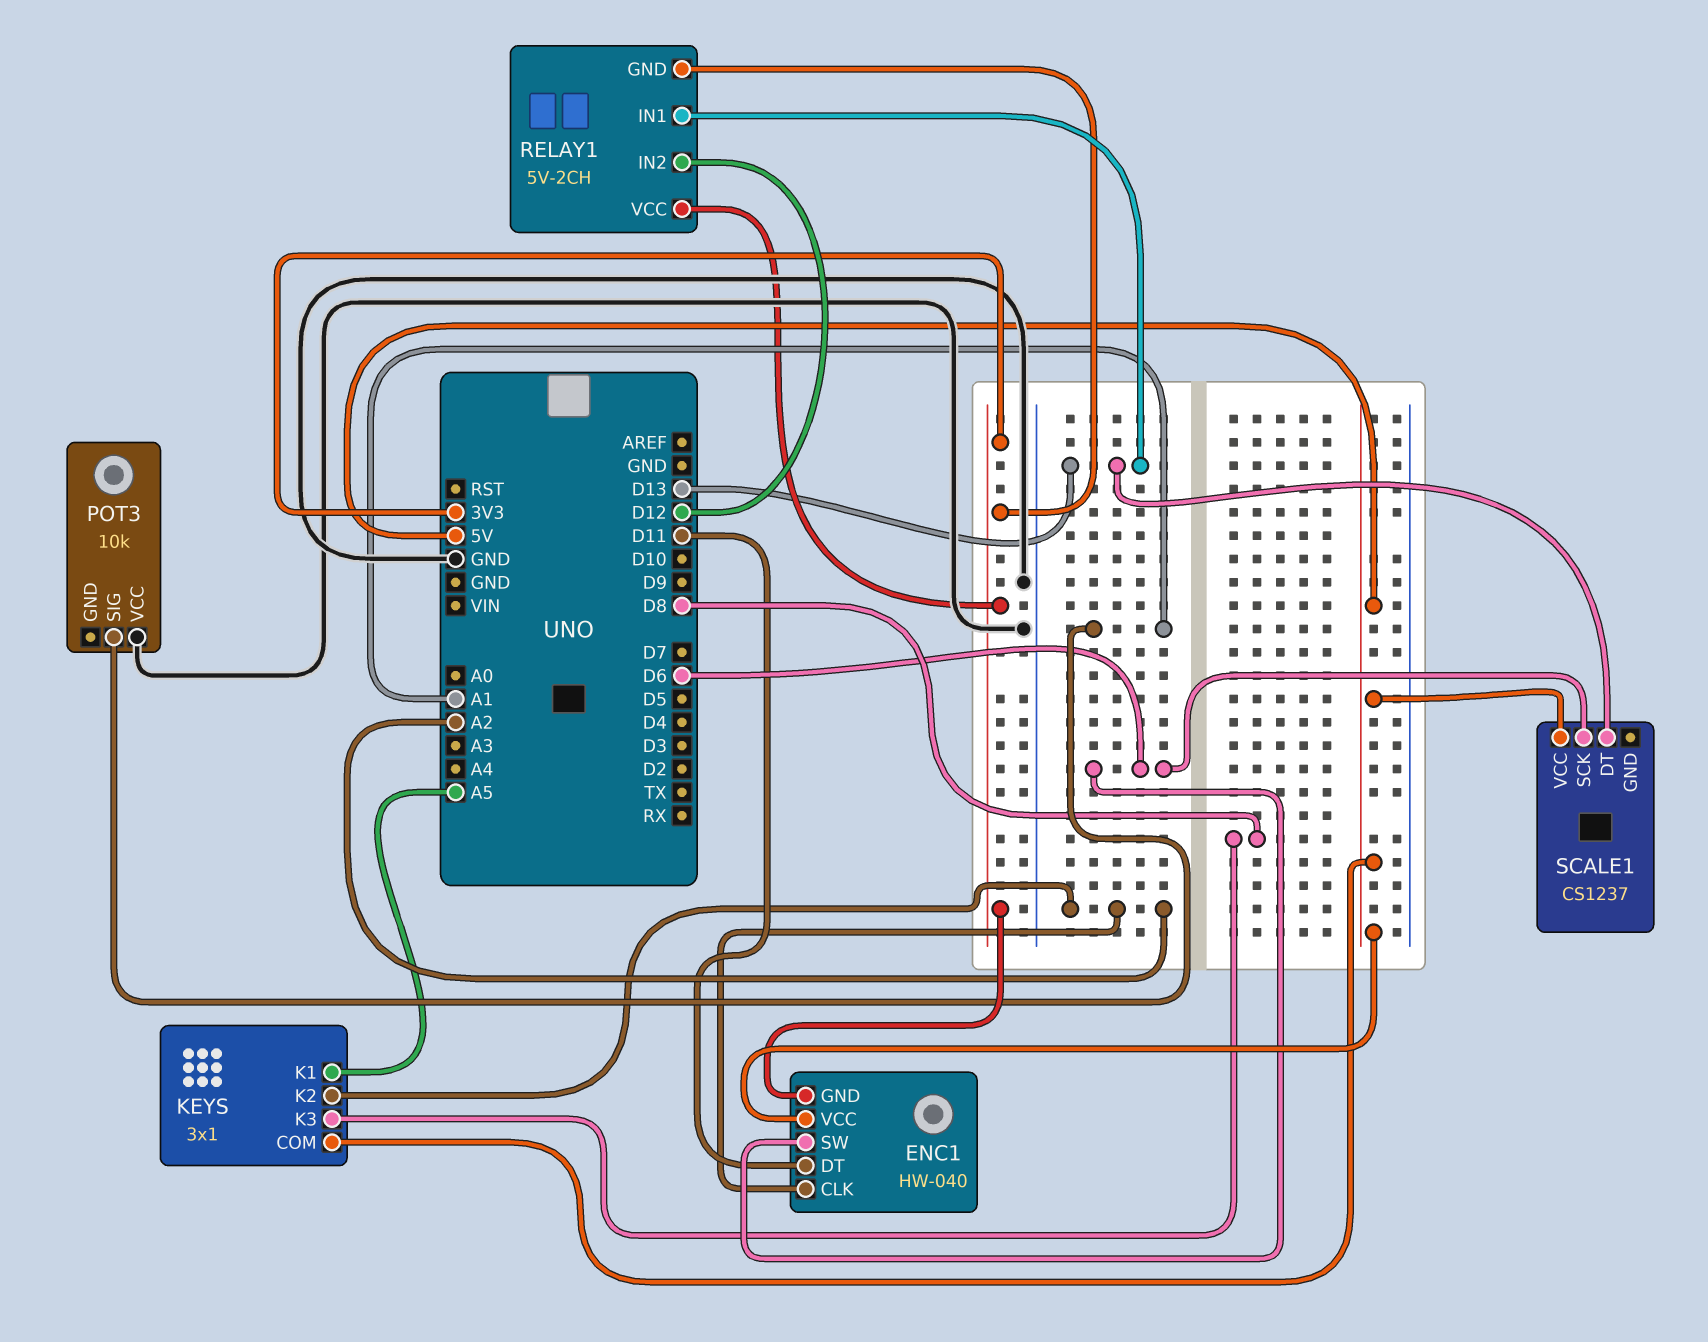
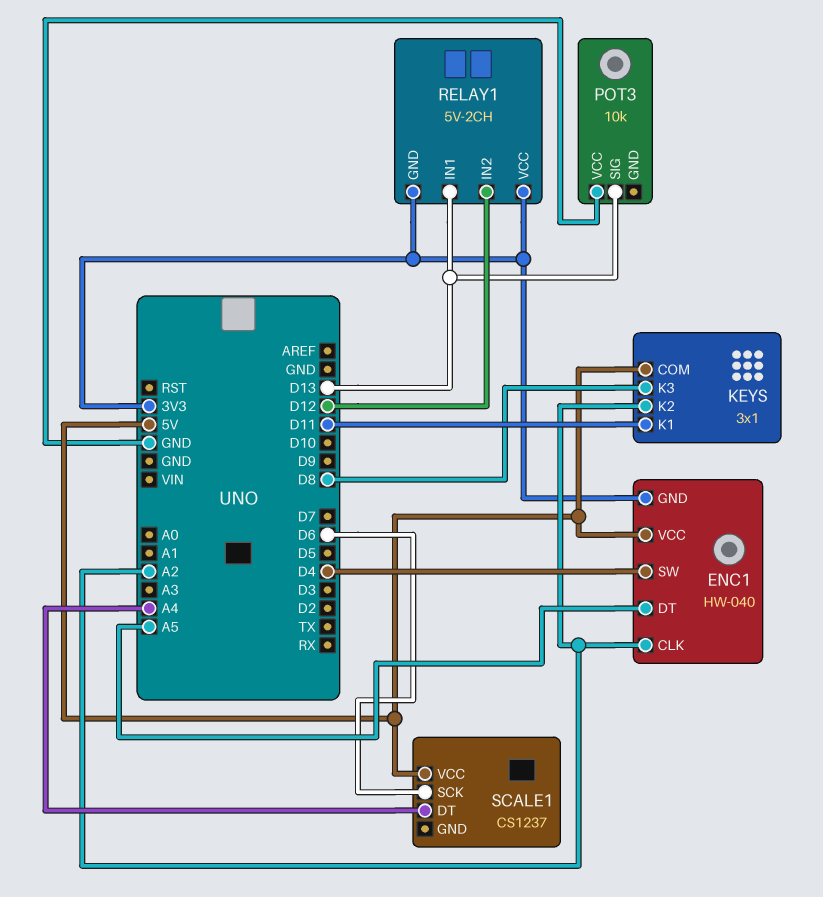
ENC1 pin DT: D11 -> A5
ENC1 pin SW: D6 -> D4
KEYS pin K1: A5 -> D11
POT3 pin SIG: A1 -> D13
SCALE1 pin DT: D13 -> A4

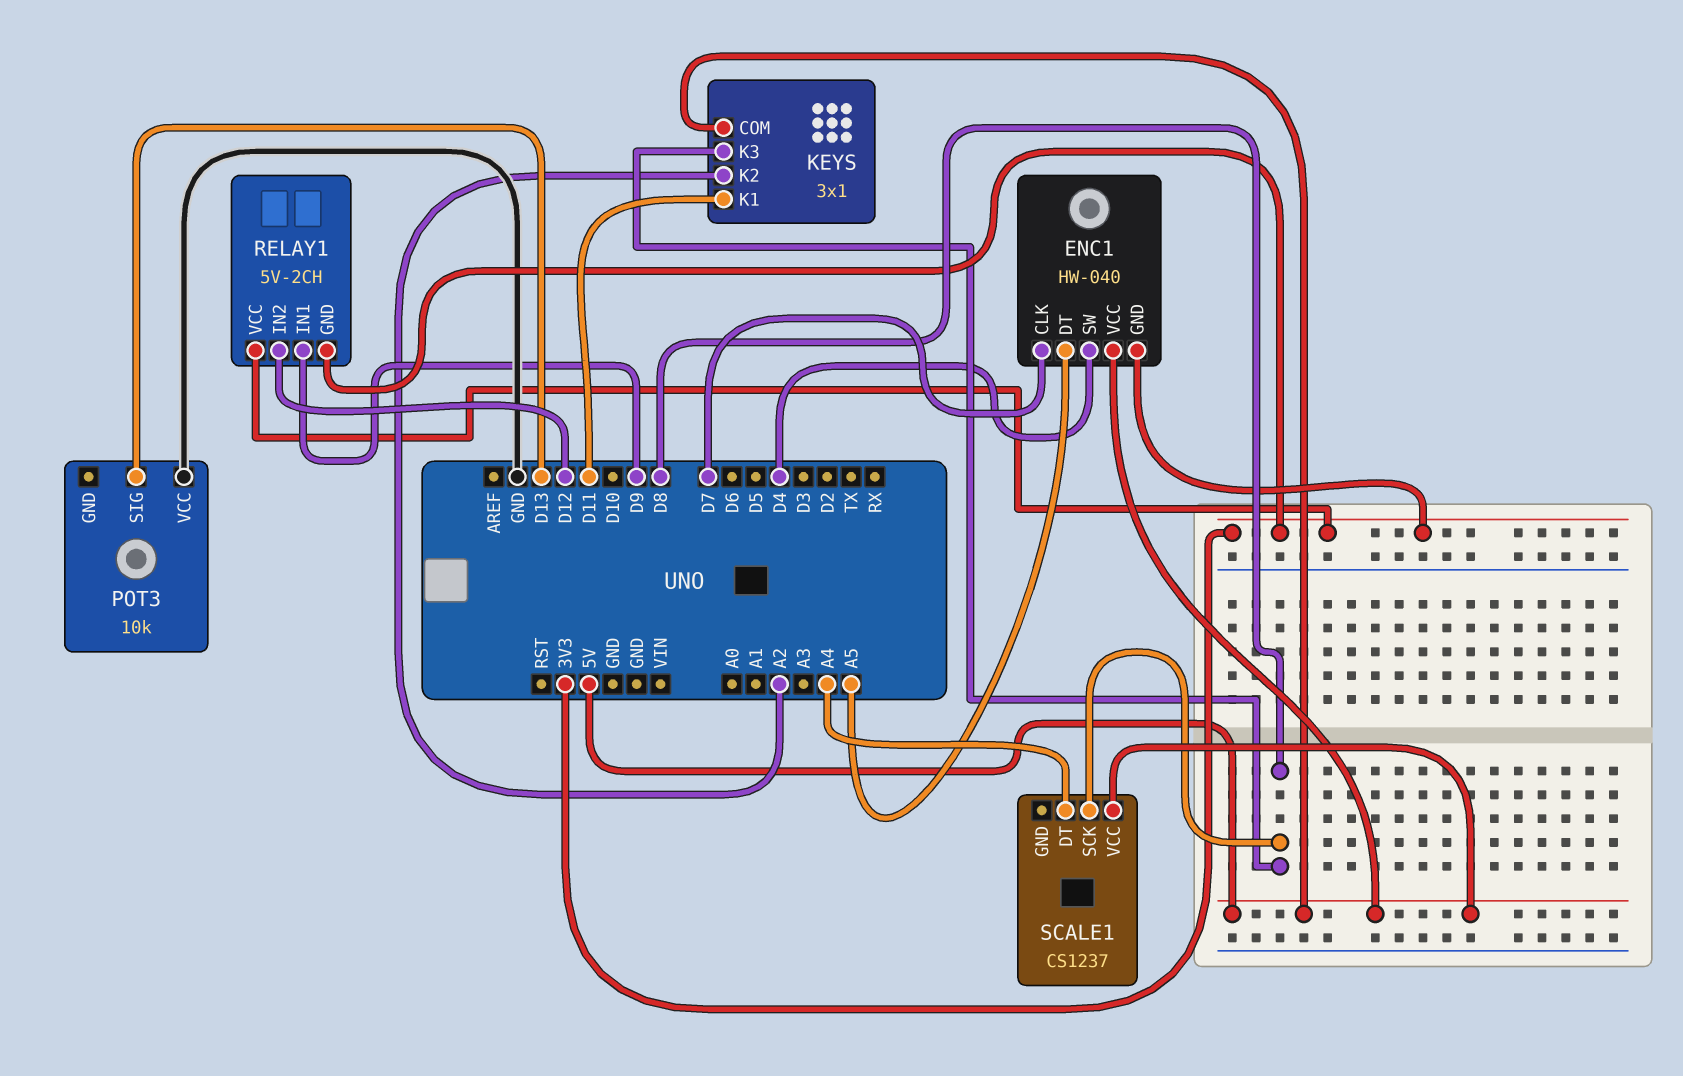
ENC1 pin CLK: A2 -> D7
RELAY1 pin IN1: D13 -> D9
SCALE1 pin SCK: D6 -> D8

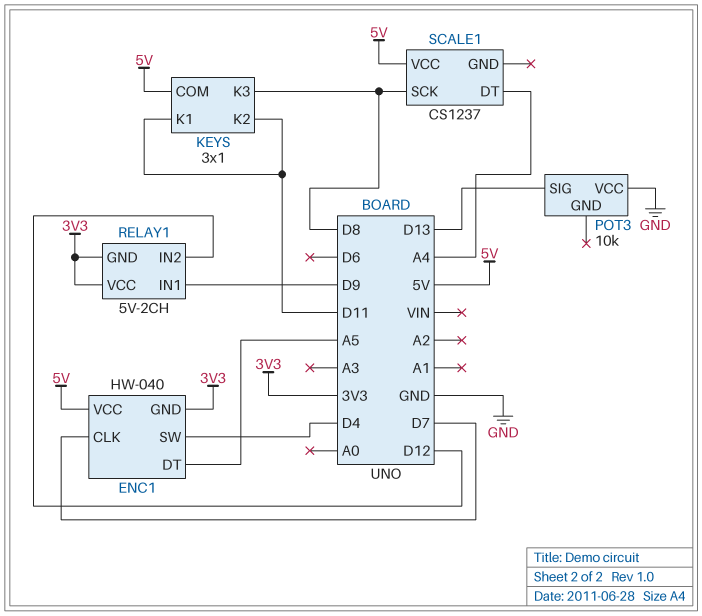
KEYS pin K2: A2 -> D11

